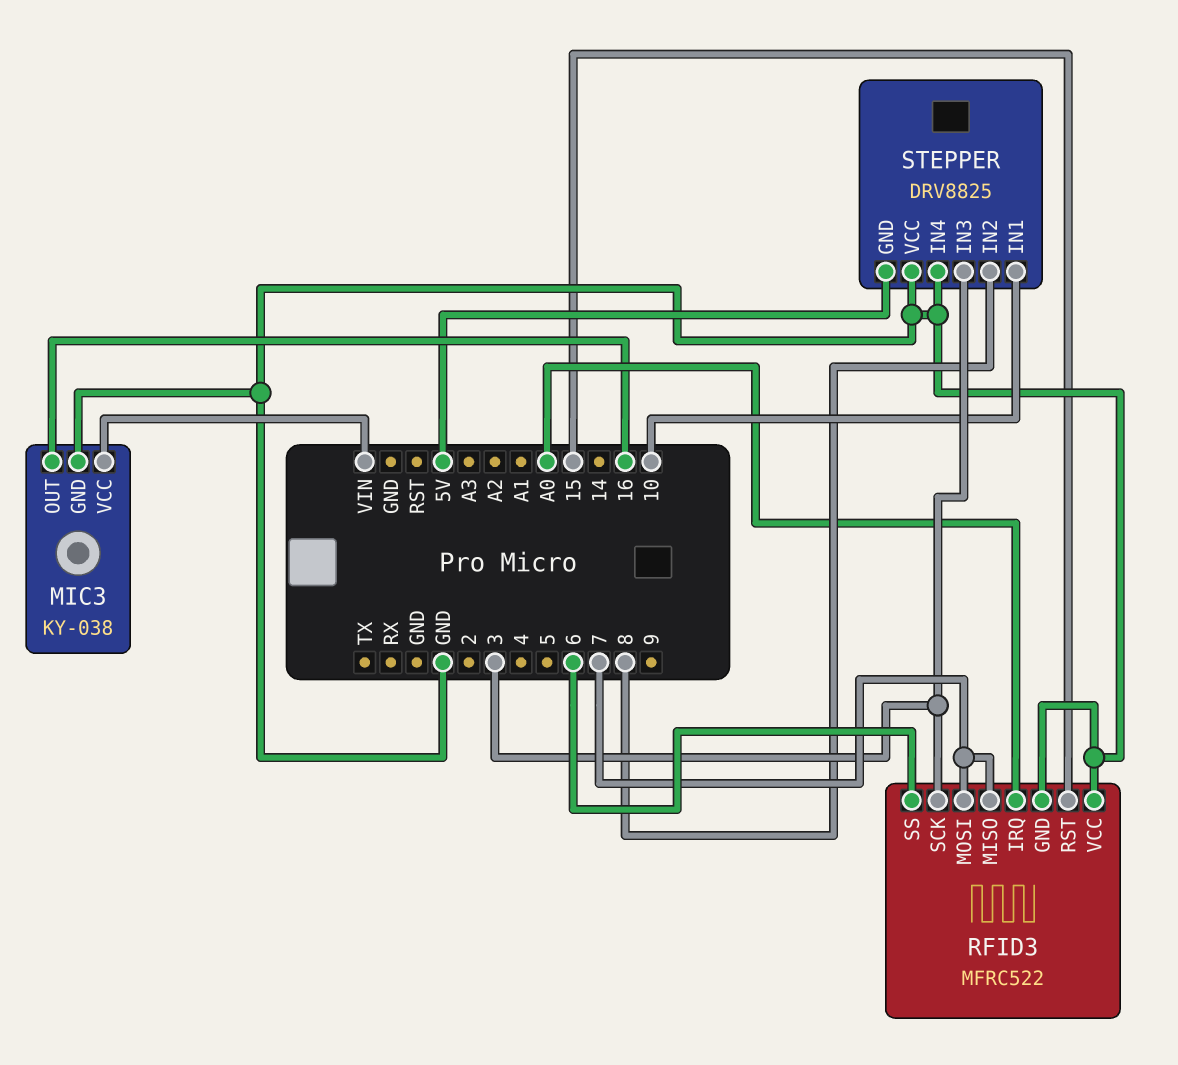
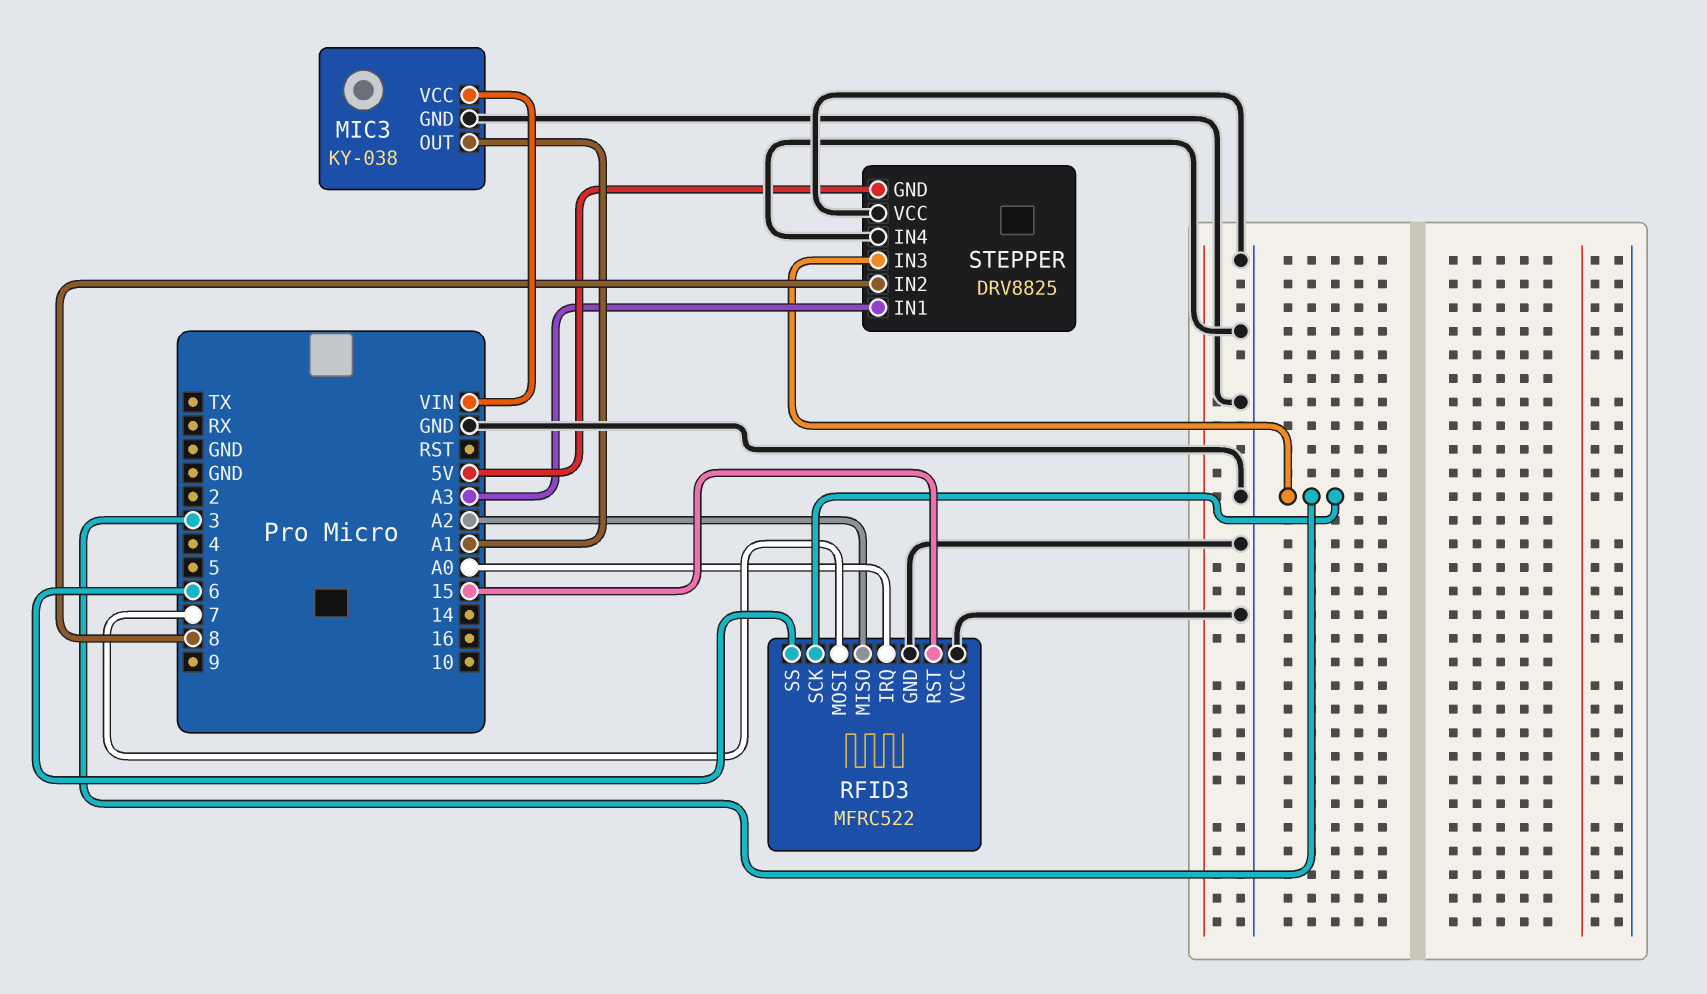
MIC3 pin OUT: 16 -> A1
RFID3 pin MISO: 7 -> A2
STEPPER pin IN1: 10 -> A3

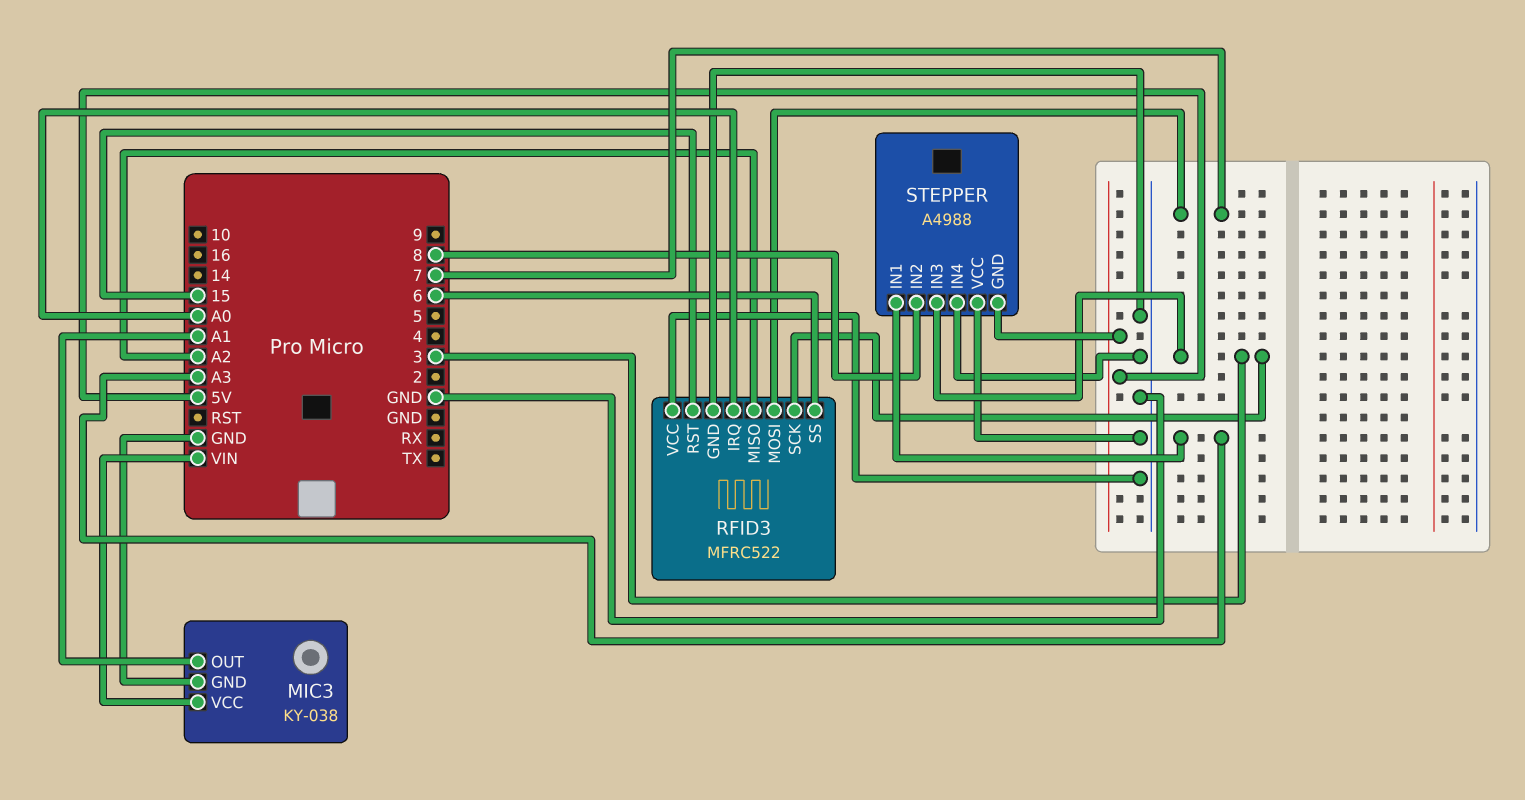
STEPPER: DRV8825 -> A4988

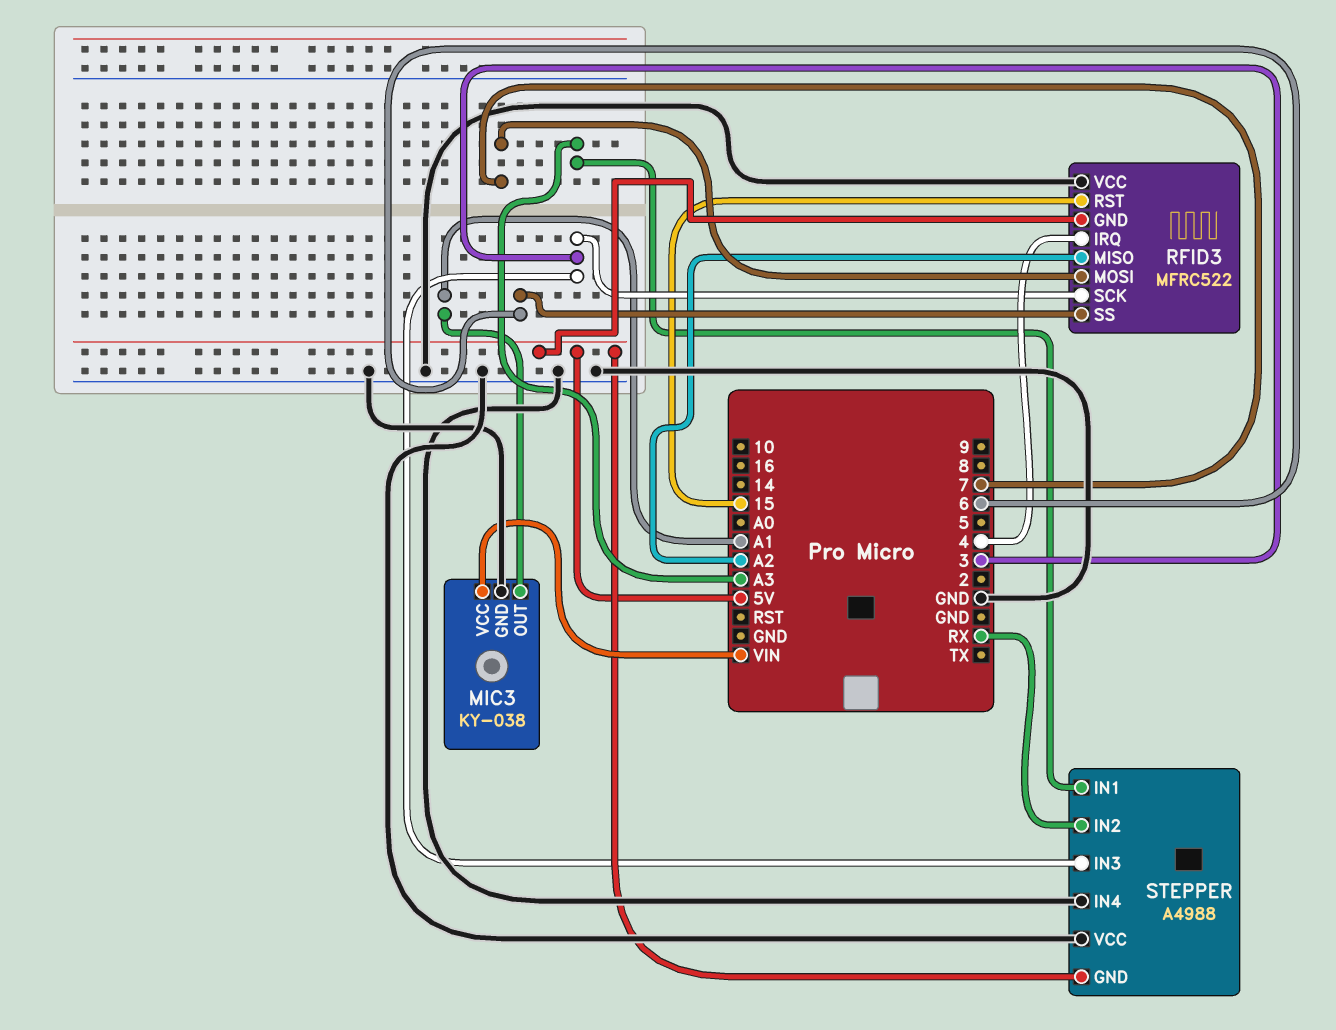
RFID3 pin GND: GND -> 5V
RFID3 pin IRQ: A0 -> 4
STEPPER pin IN2: 8 -> RX

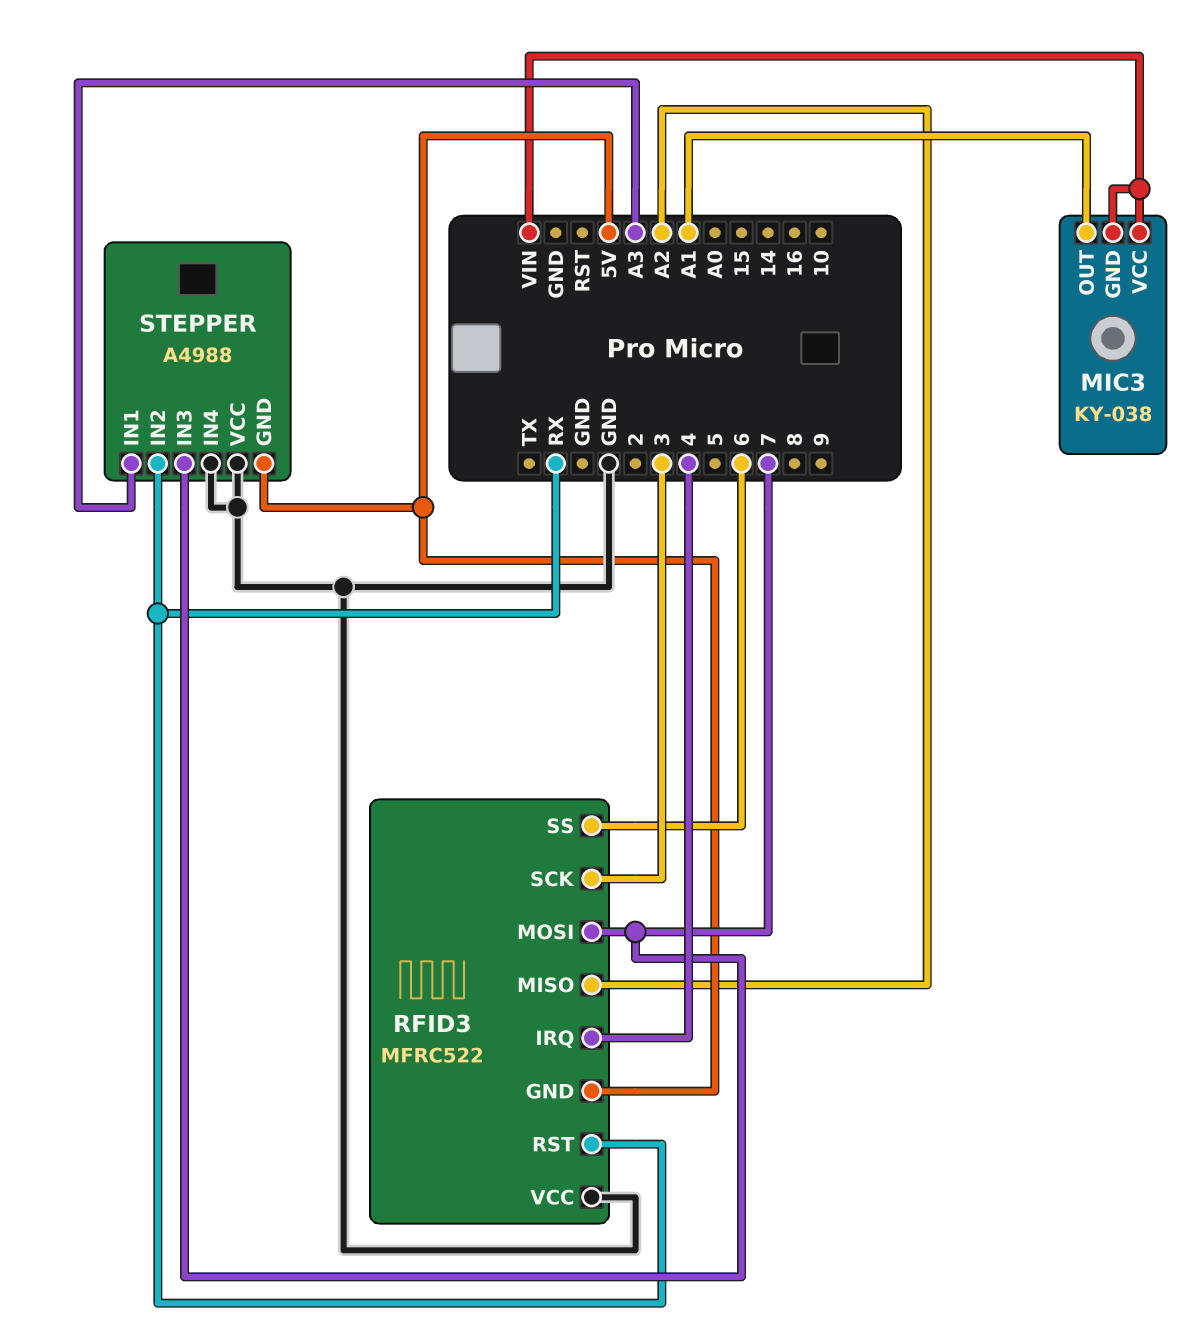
MIC3 pin GND: GND -> VIN
RFID3 pin RST: 15 -> RX
STEPPER pin IN3: 3 -> 7

